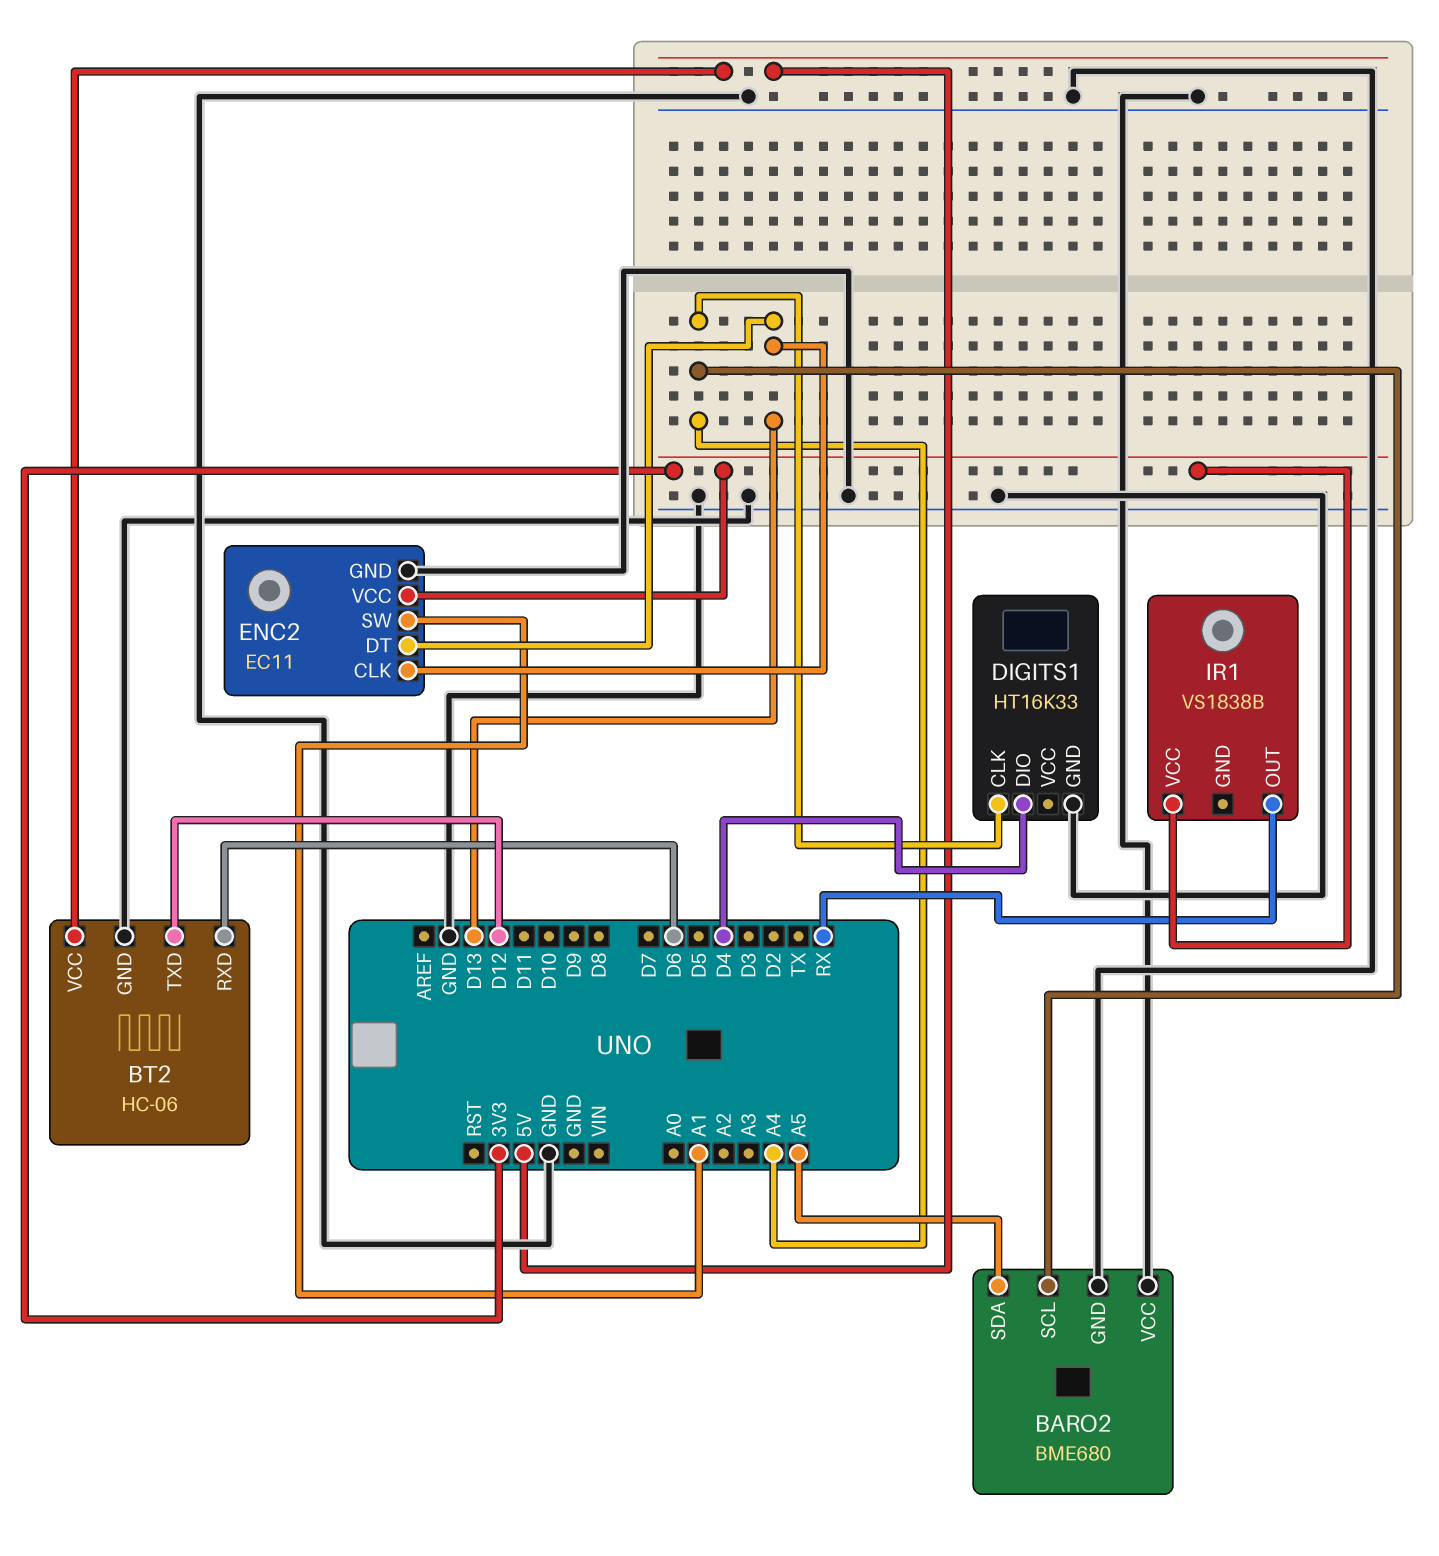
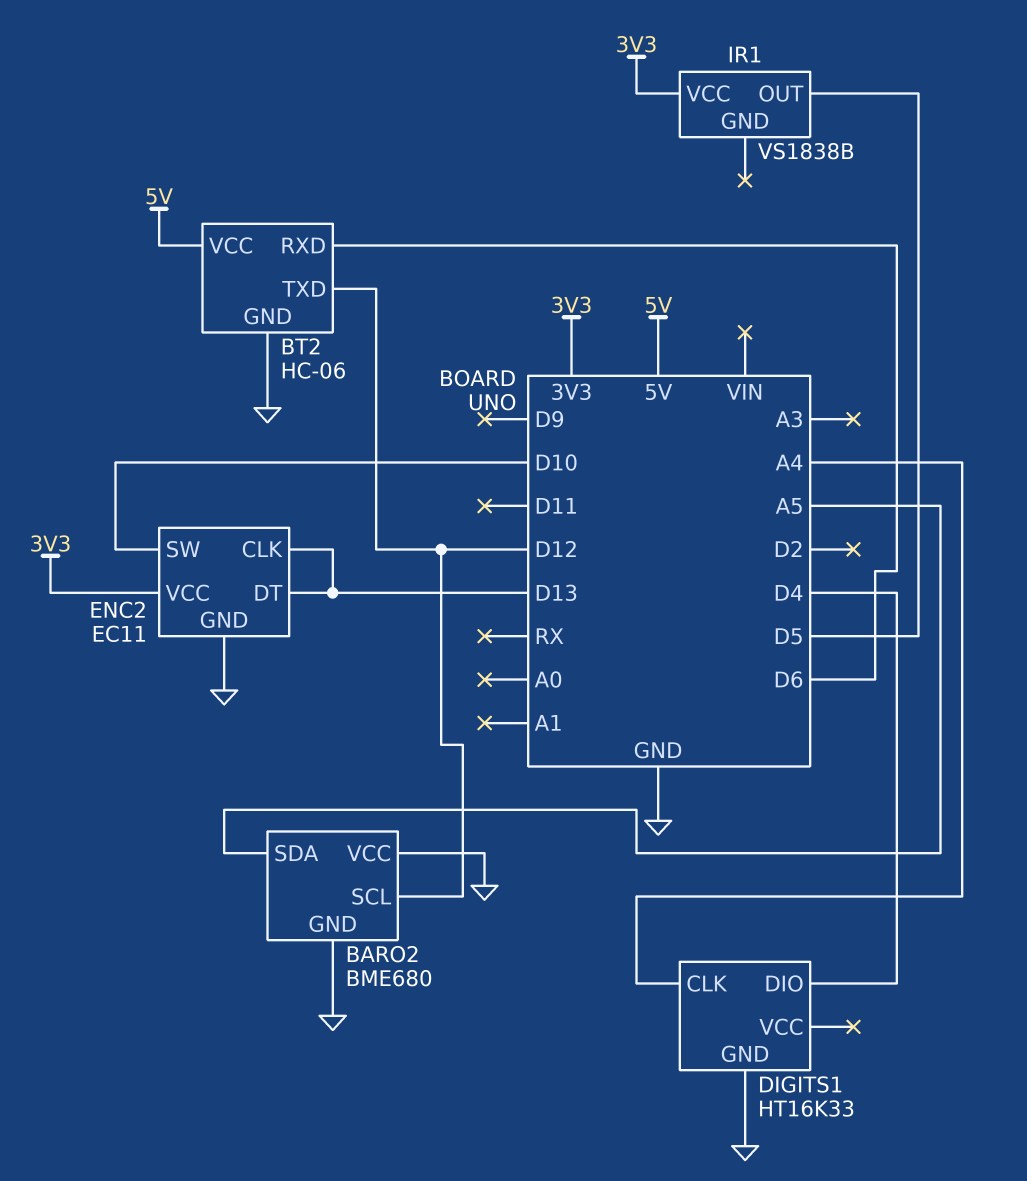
BARO2 pin SCL: A4 -> D12
ENC2 pin SW: A1 -> D10
IR1 pin OUT: RX -> D5

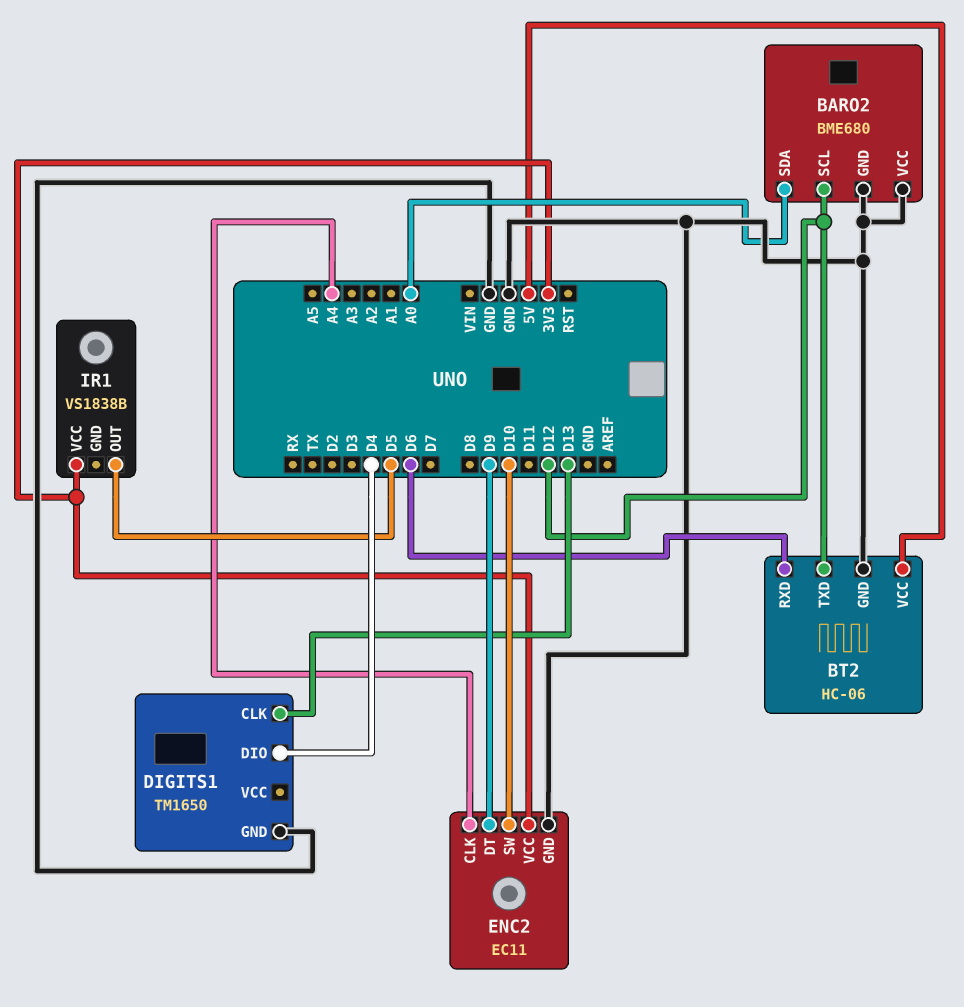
BARO2 pin SDA: A5 -> A0
DIGITS1: HT16K33 -> TM1650
DIGITS1 pin CLK: A4 -> D13
ENC2 pin CLK: D13 -> A4
ENC2 pin DT: D13 -> D9

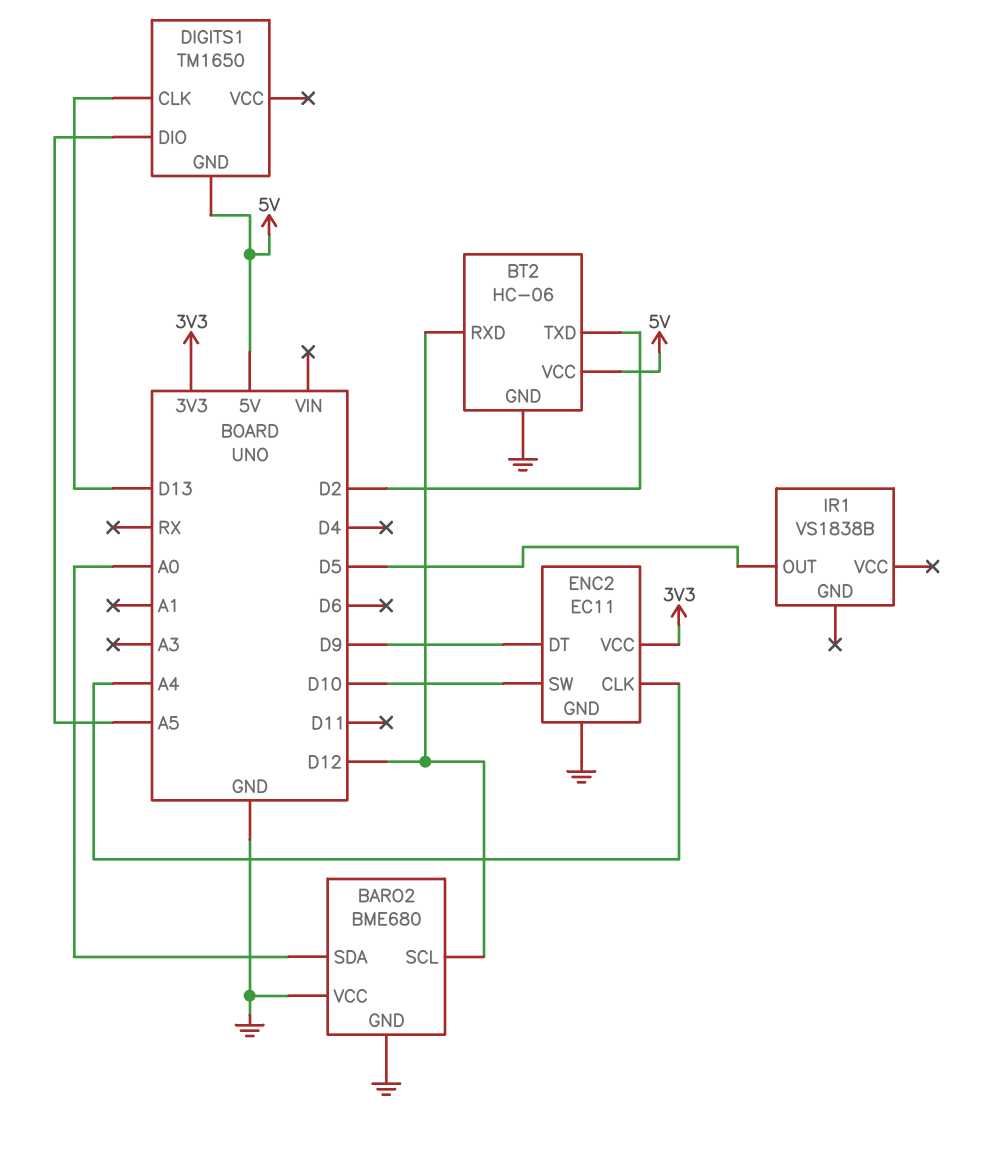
BT2 pin RXD: D6 -> D12
BT2 pin TXD: D12 -> D2
DIGITS1 pin DIO: D4 -> A5
DIGITS1 pin GND: GND -> 5V
IR1 pin VCC: 3V3 -> none

